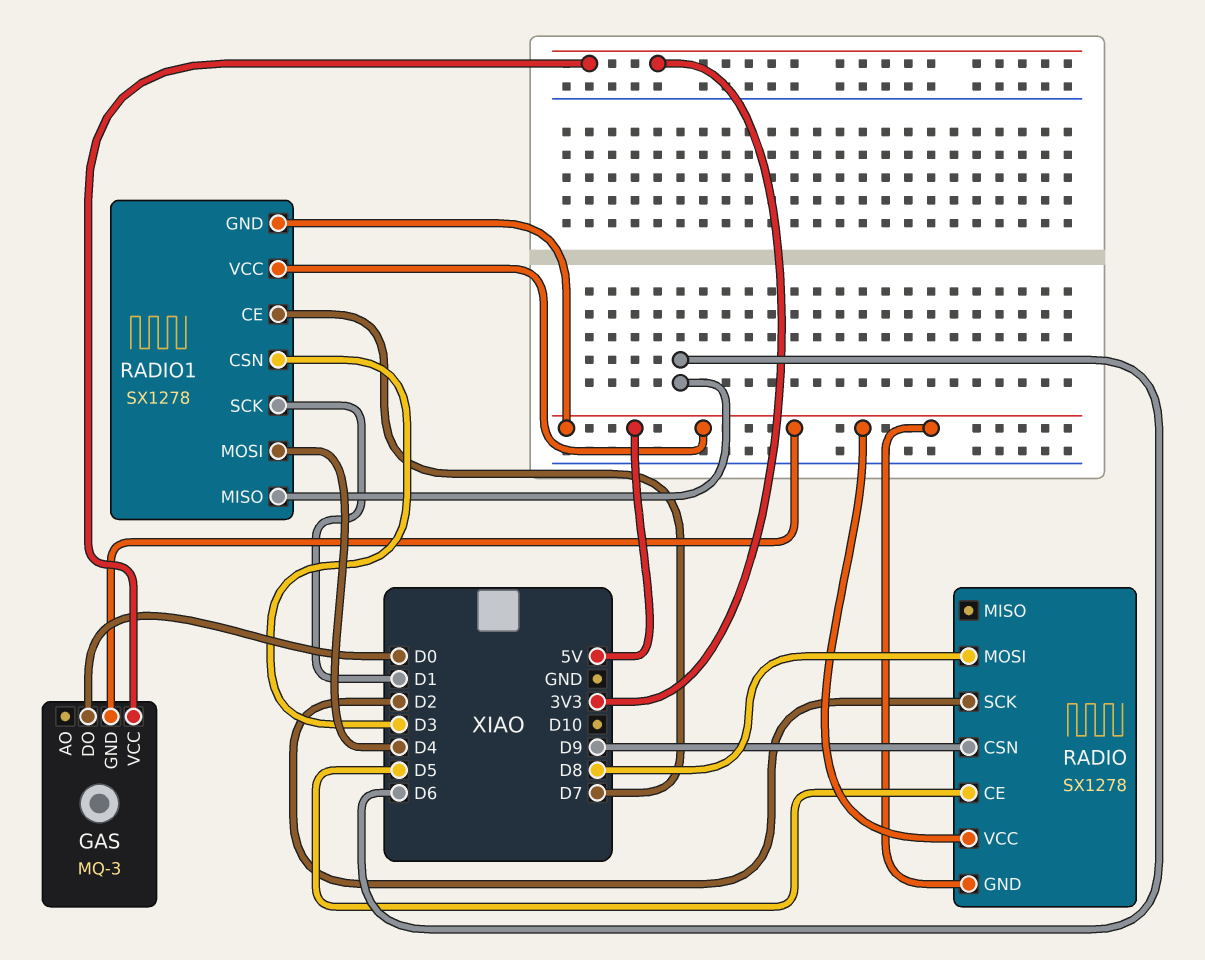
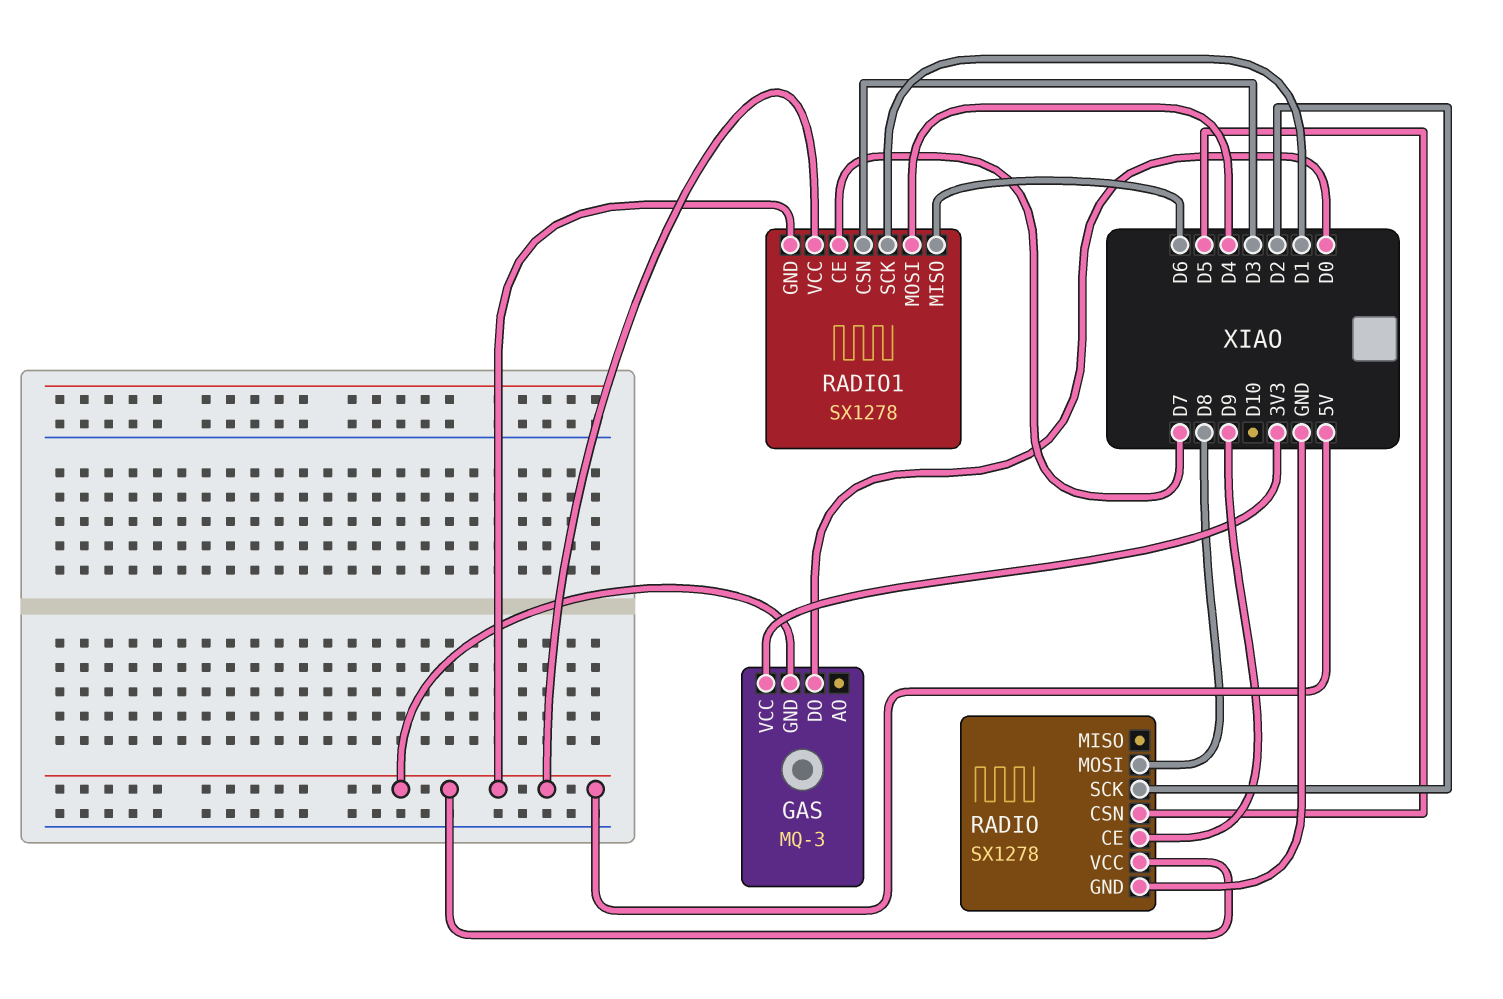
RADIO pin CE: D5 -> D9
RADIO pin CSN: D9 -> D5
RADIO pin GND: 5V -> GND

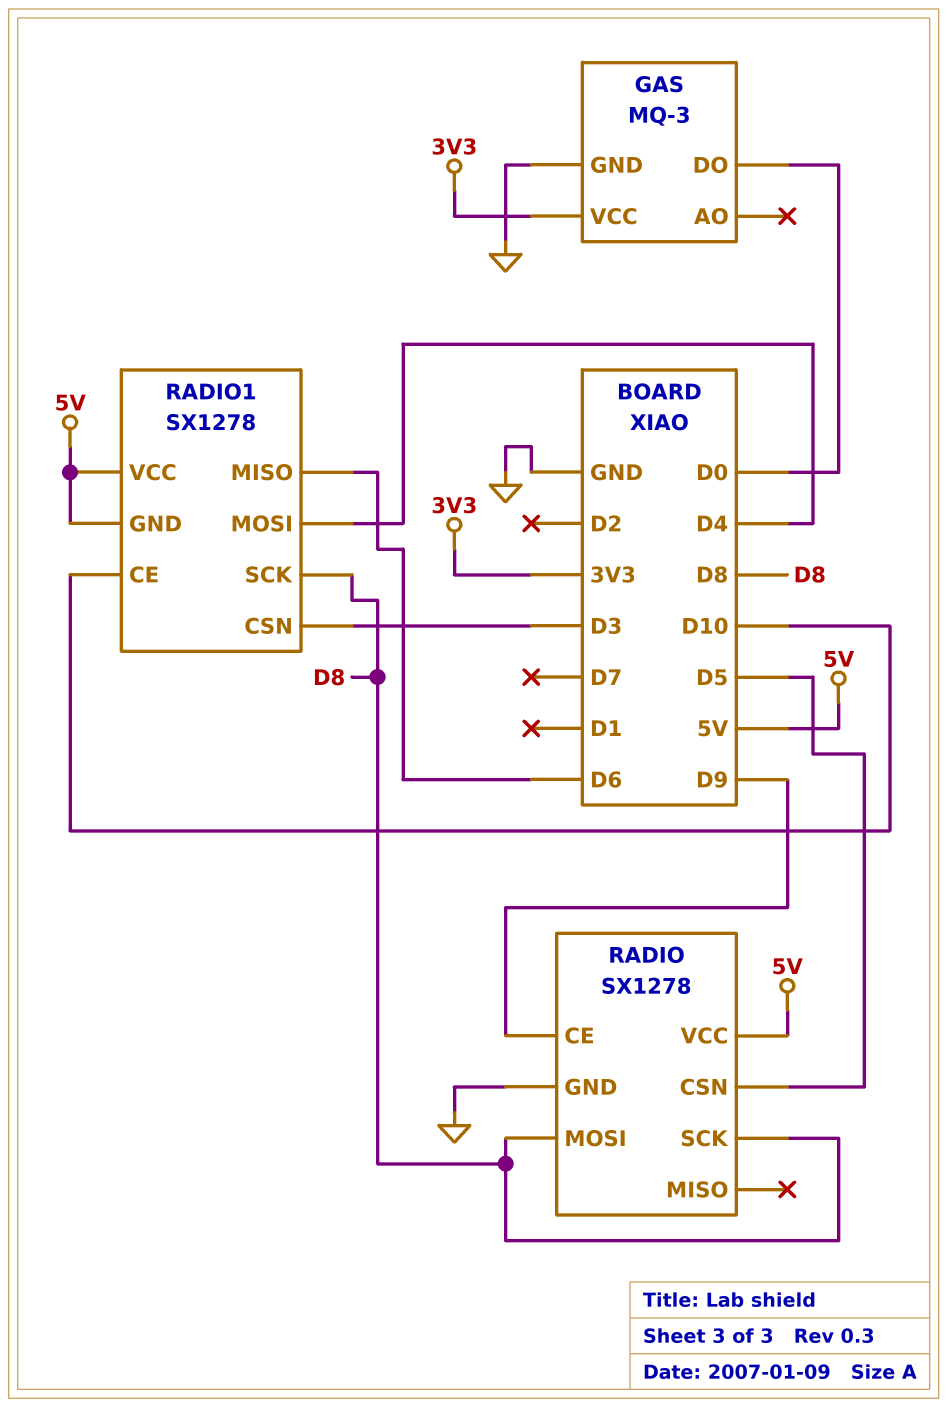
GAS pin GND: 5V -> GND
RADIO pin SCK: D2 -> D8
RADIO1 pin CE: D7 -> D10
RADIO1 pin SCK: D1 -> D8

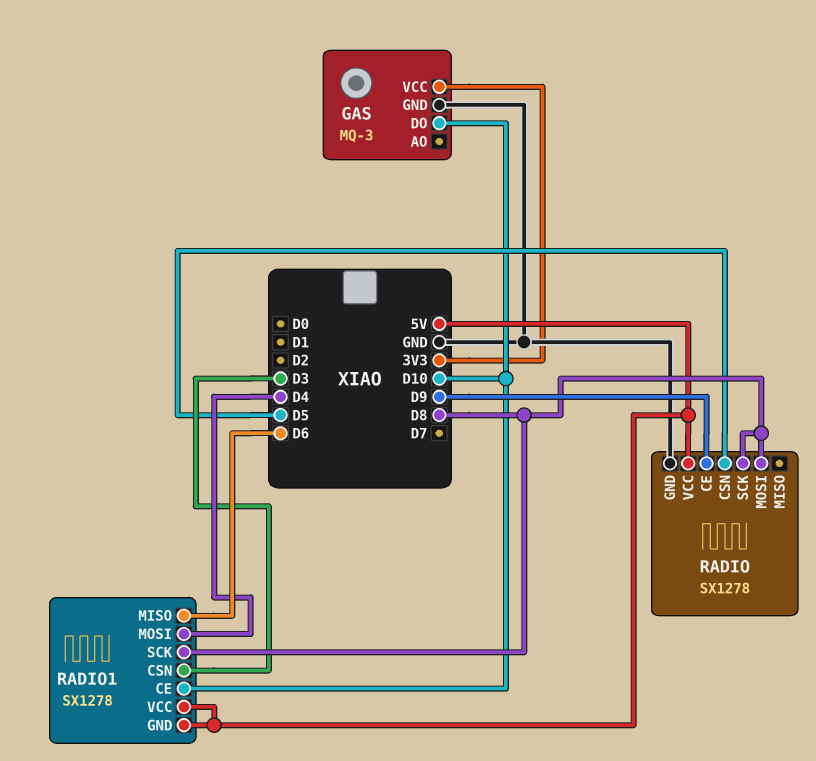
GAS pin DO: D0 -> D10

